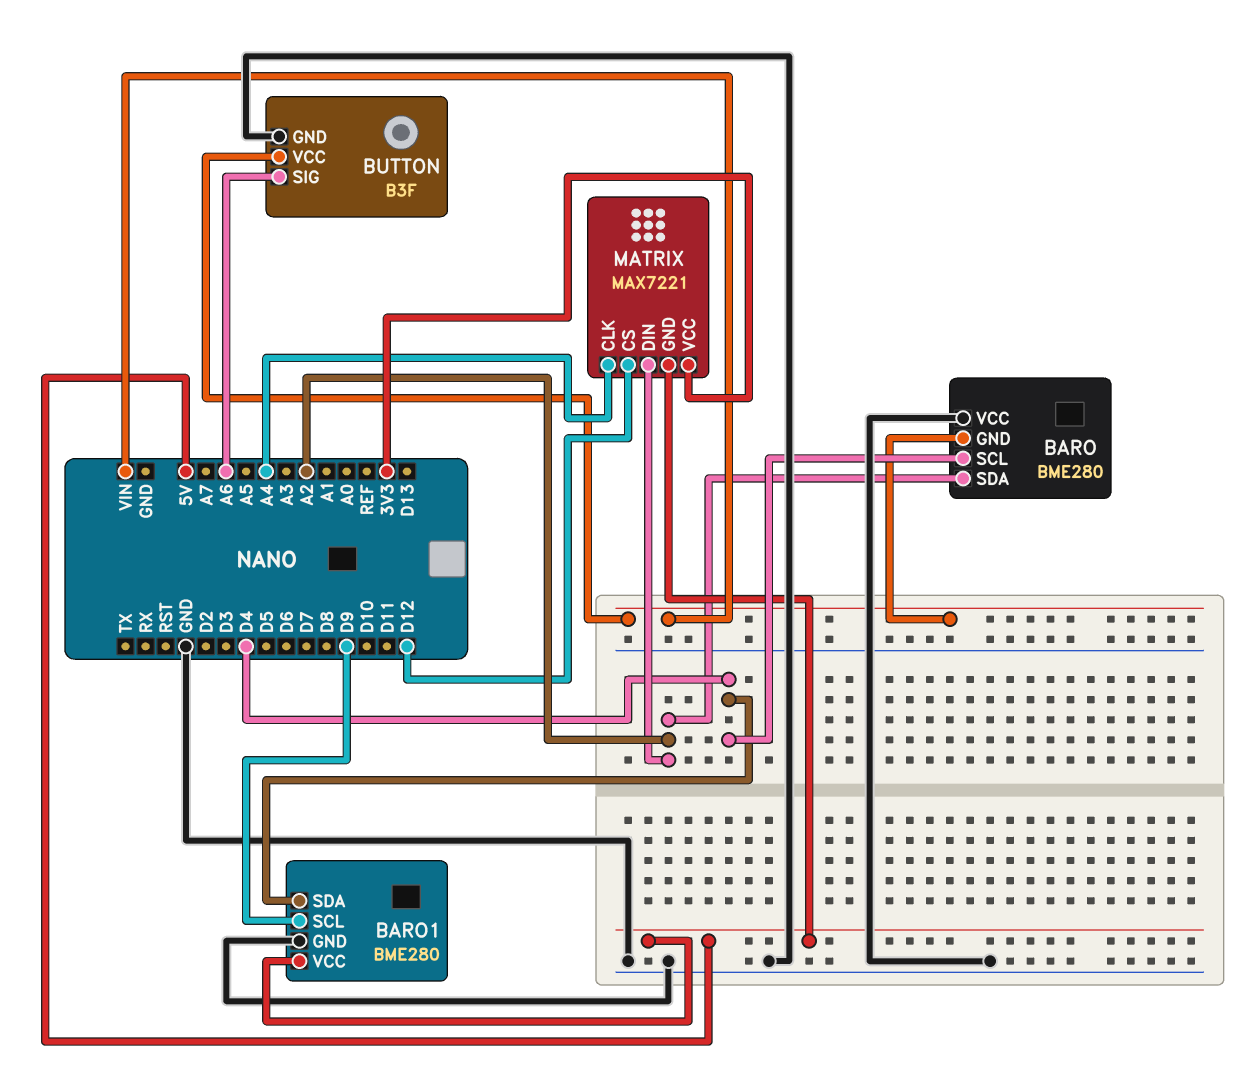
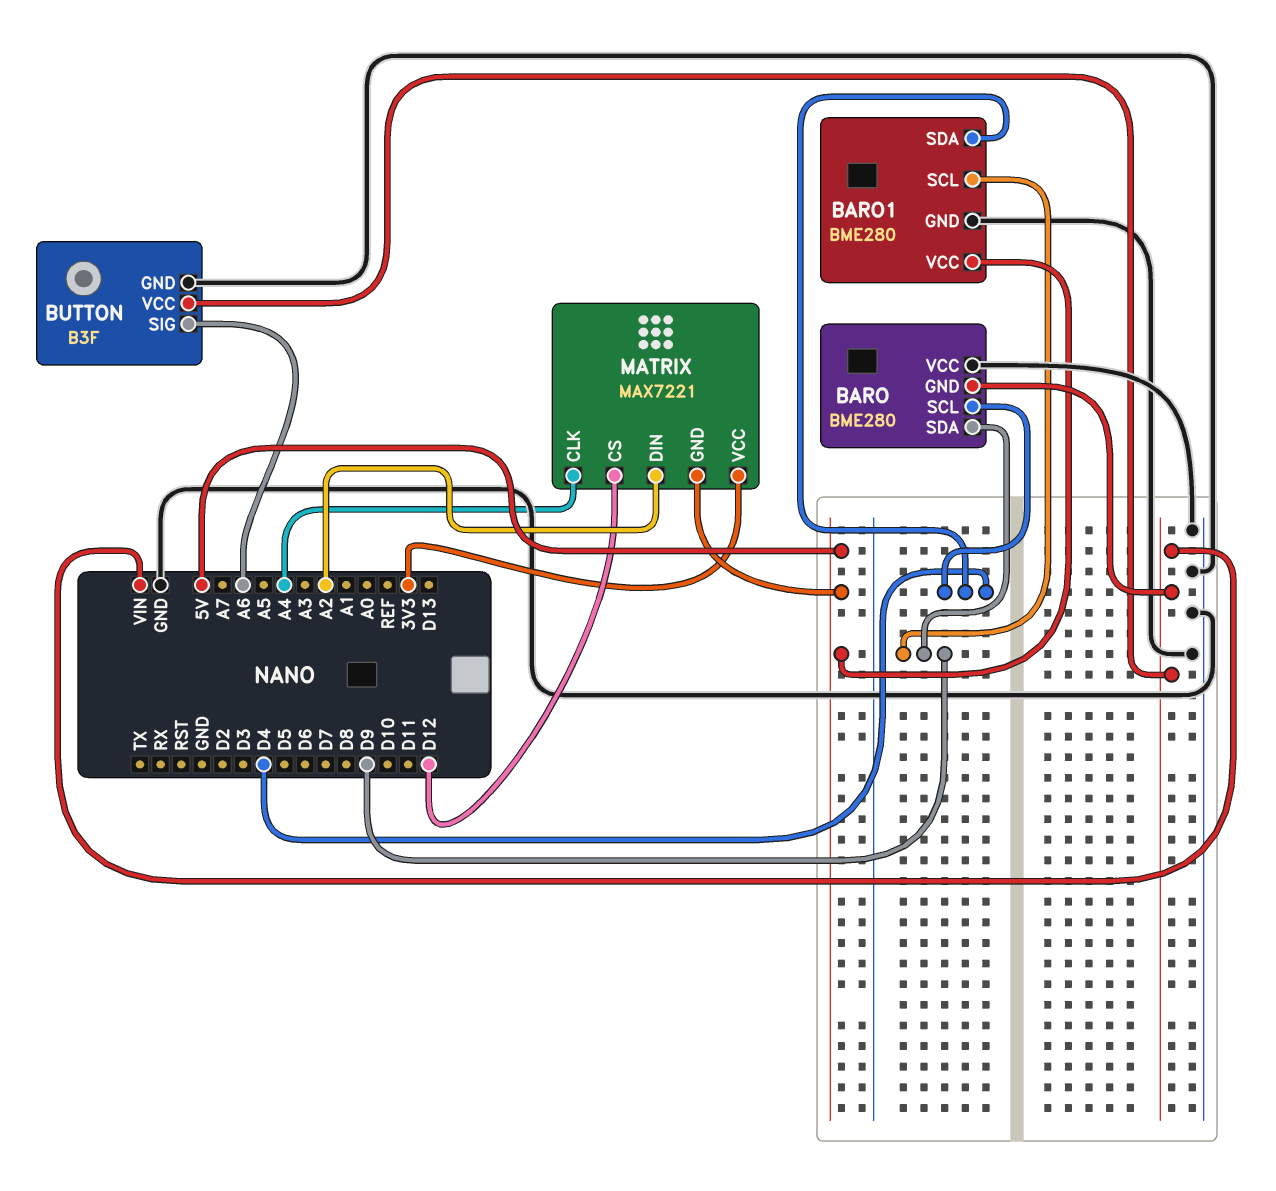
BARO pin SDA: A2 -> D9

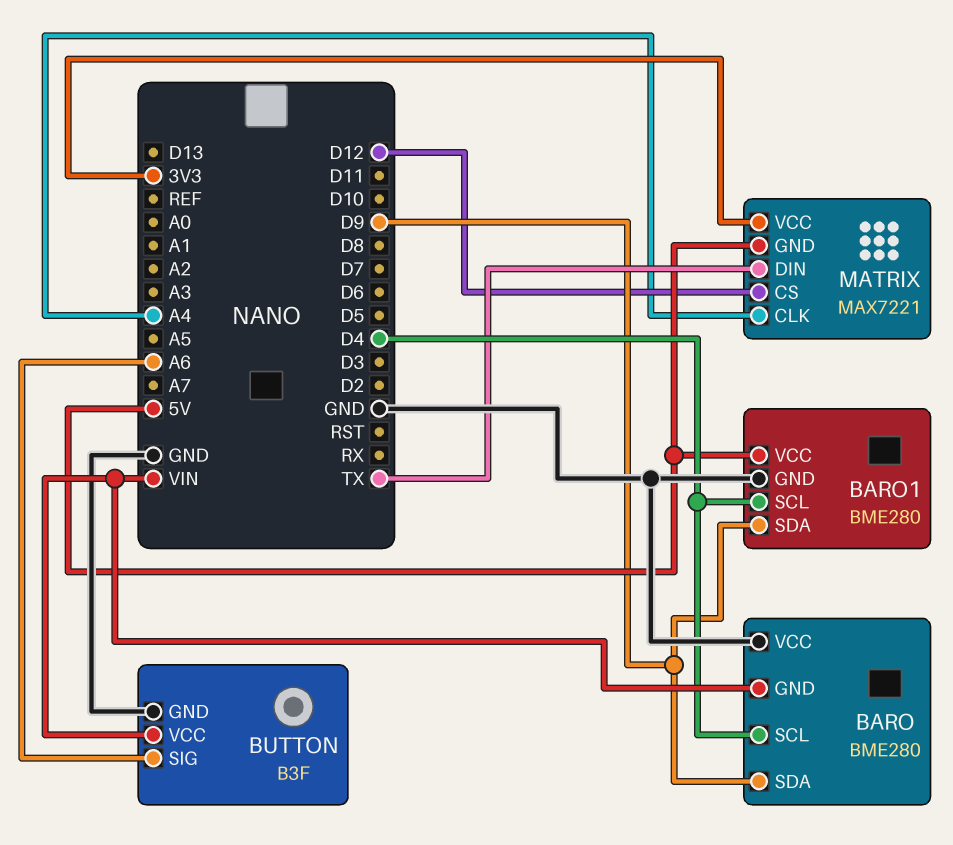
BARO1 pin SCL: D9 -> D4
BARO1 pin SDA: D4 -> D9
MATRIX pin DIN: A2 -> TX

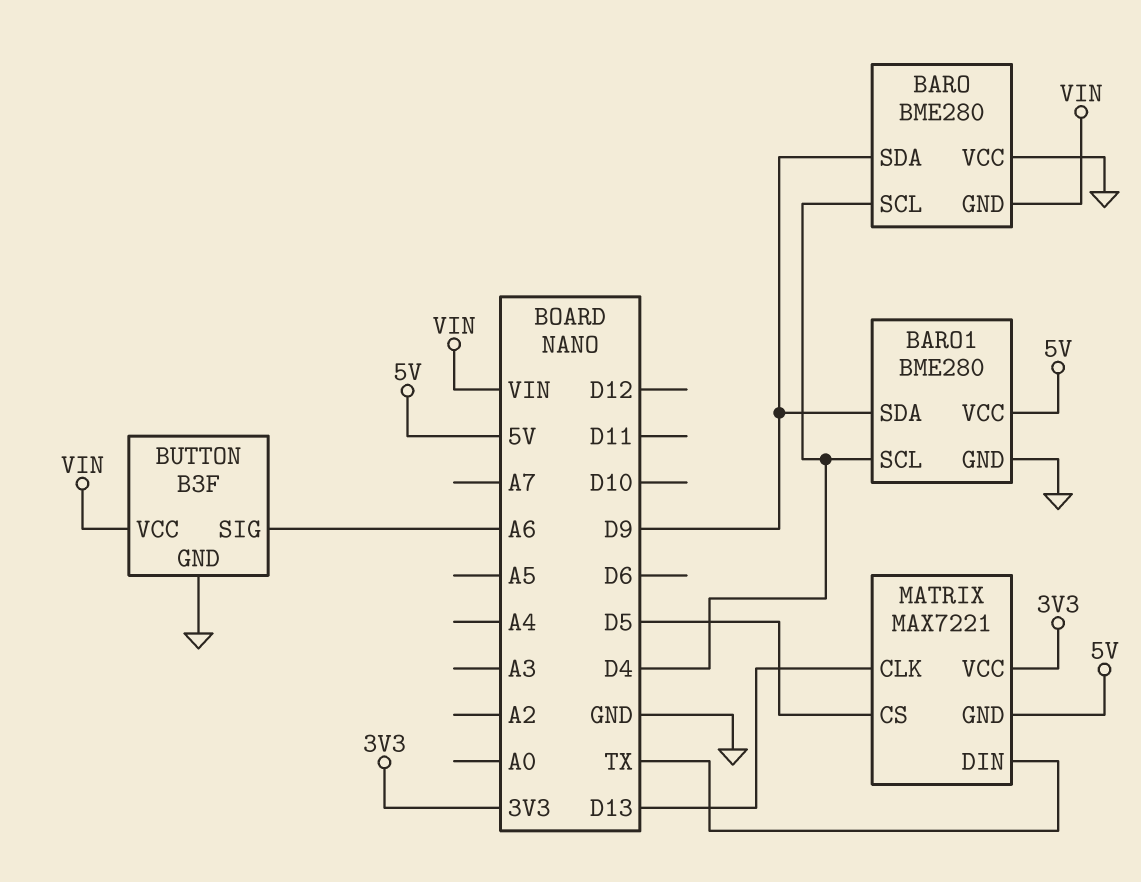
MATRIX pin CLK: A4 -> D13
MATRIX pin CS: D12 -> D5

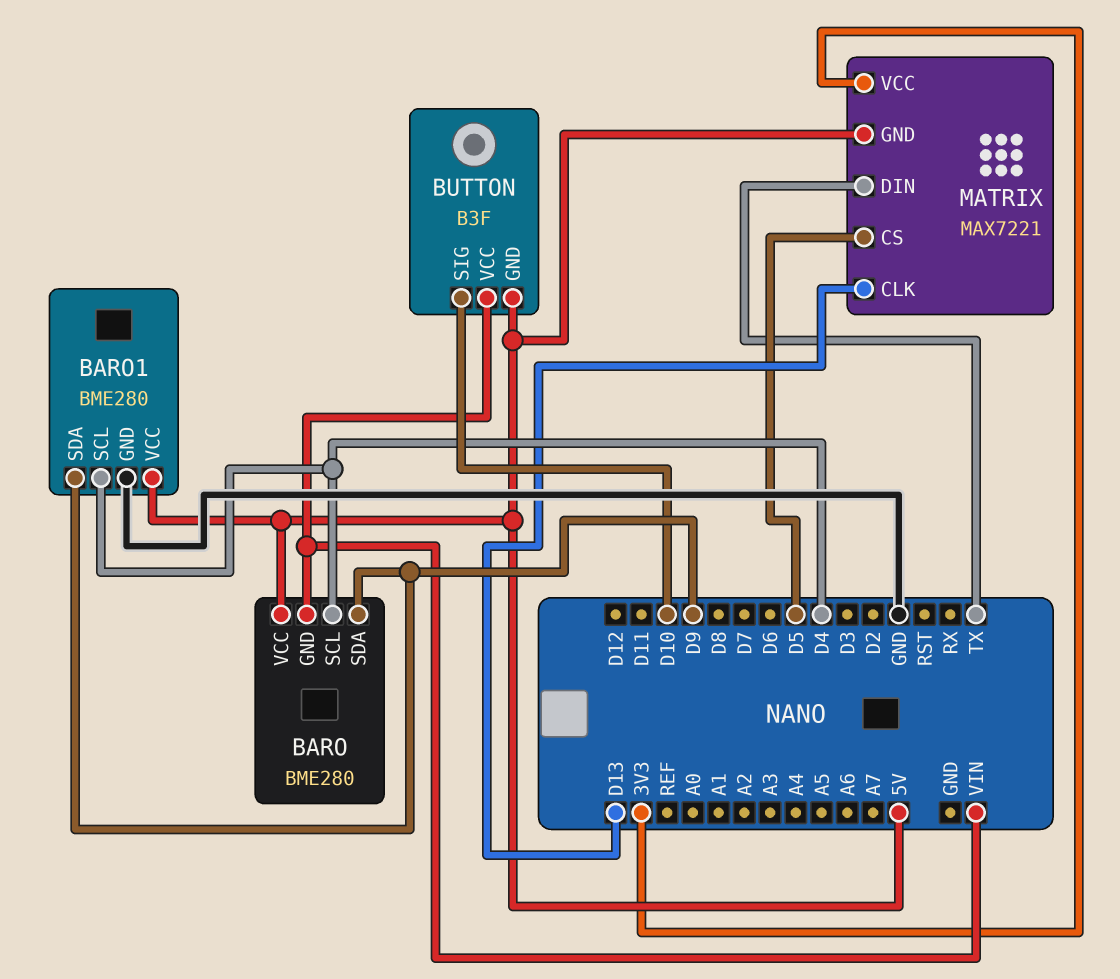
BARO pin VCC: GND -> 5V
BUTTON pin GND: GND -> 5V
BUTTON pin SIG: A6 -> D10

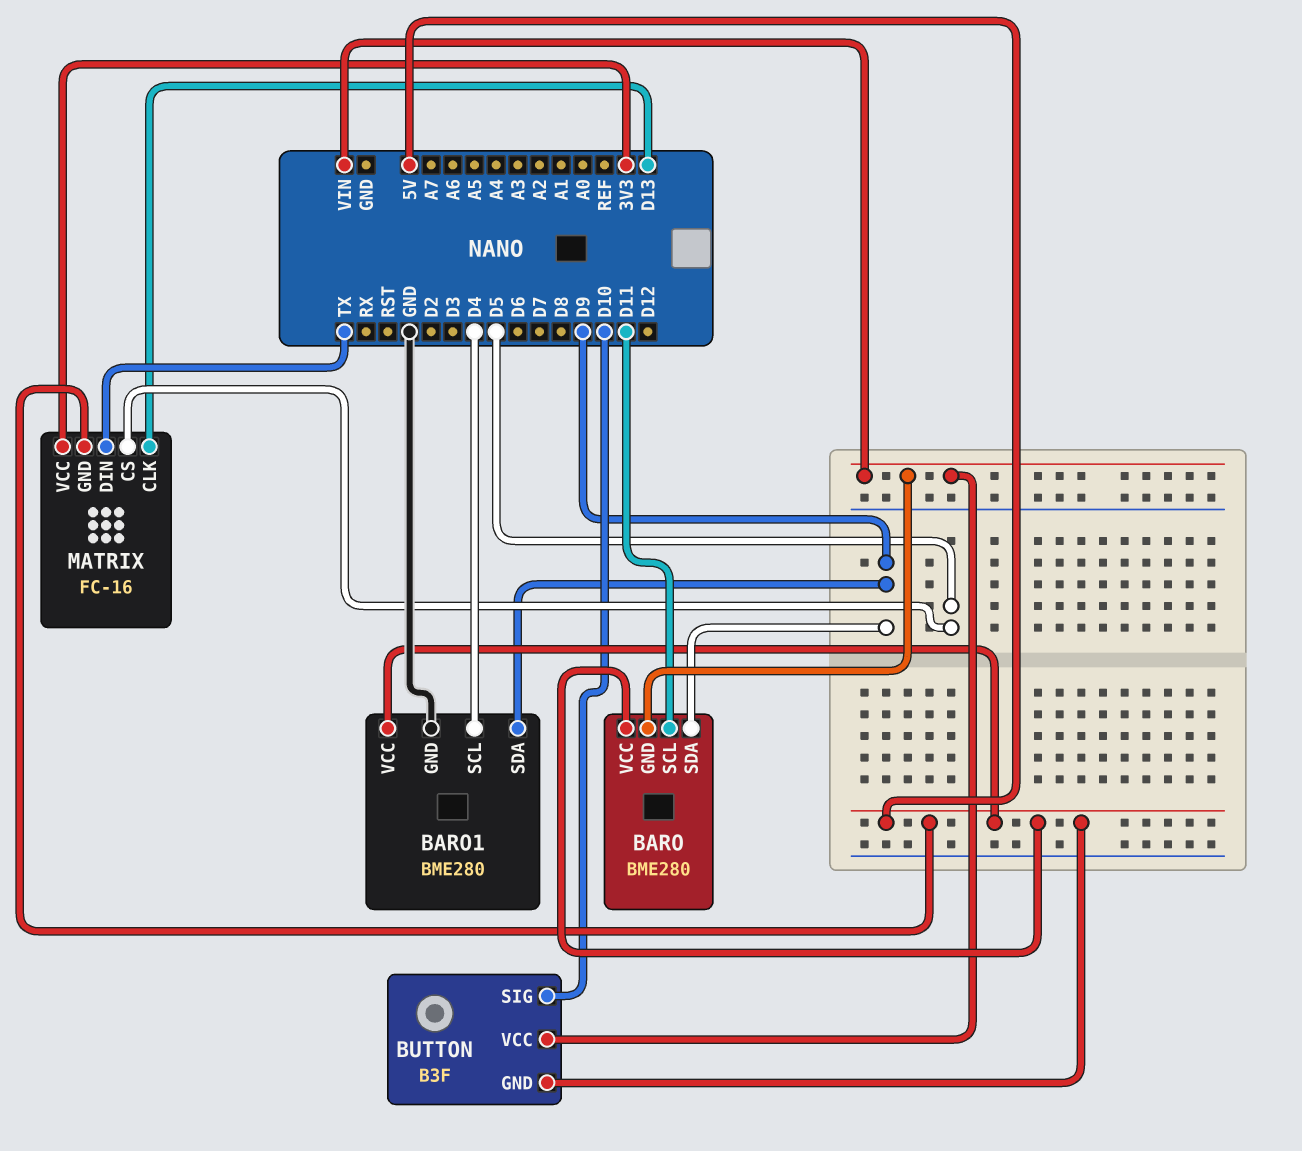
BARO pin SCL: D4 -> D11
MATRIX: MAX7221 -> FC-16

